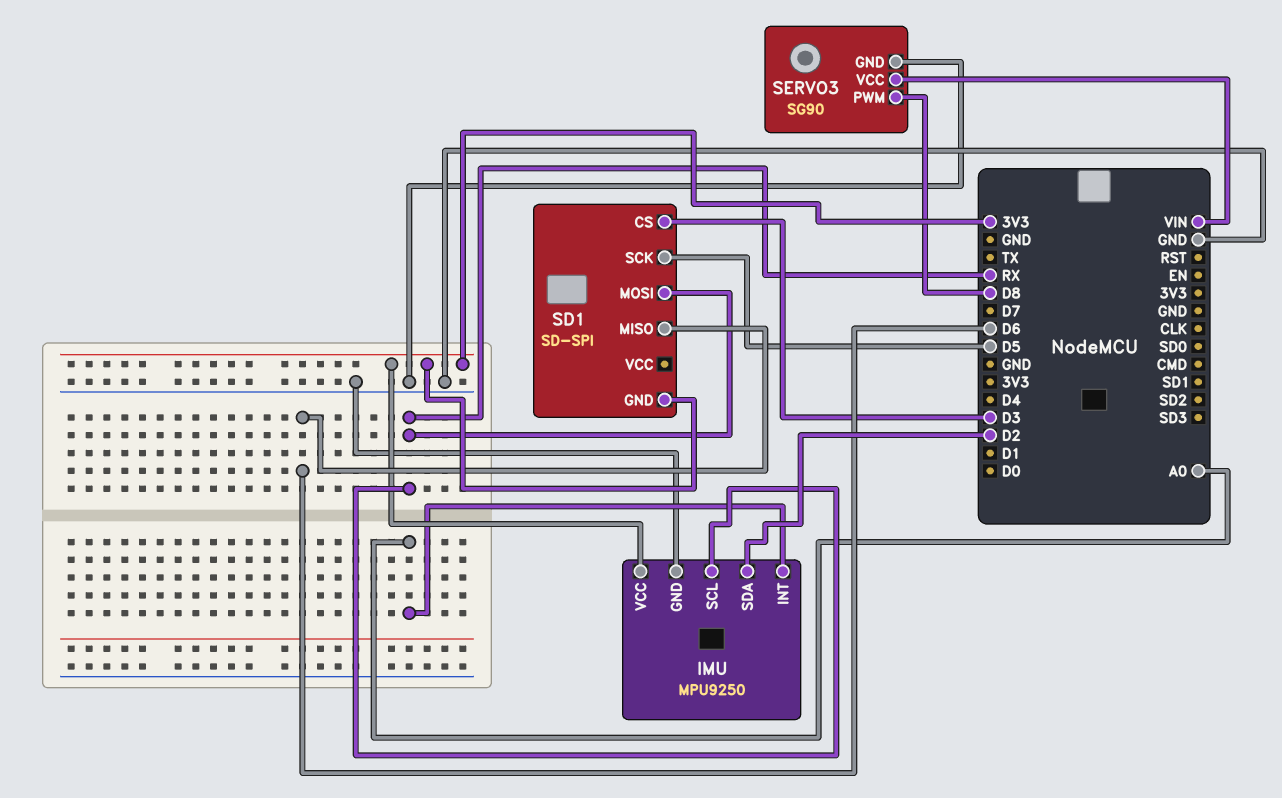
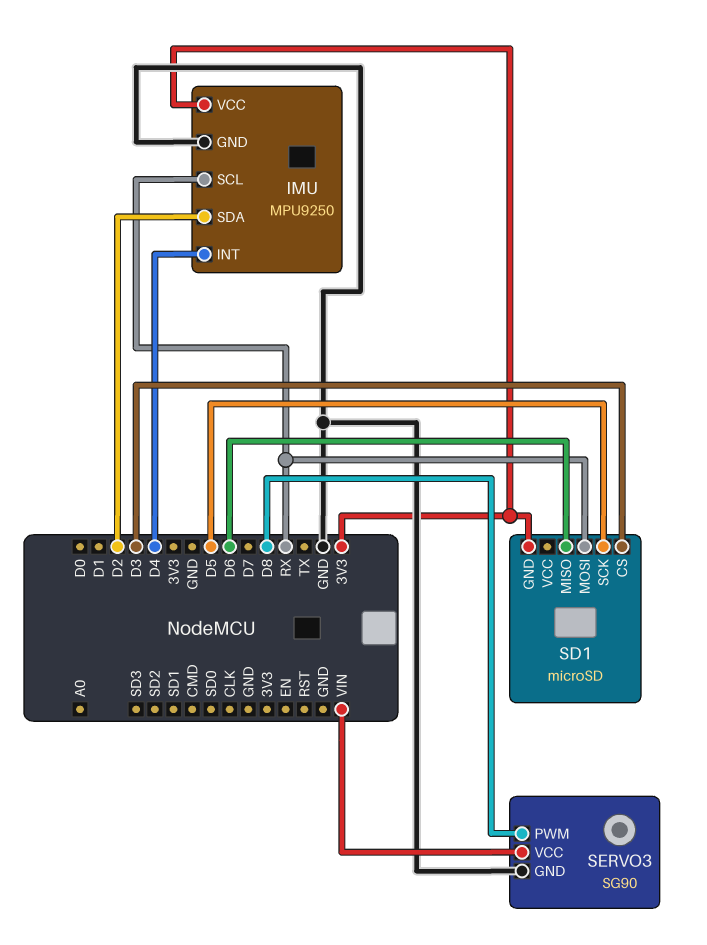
IMU pin INT: A0 -> D4
SD1: SD-SPI -> microSD

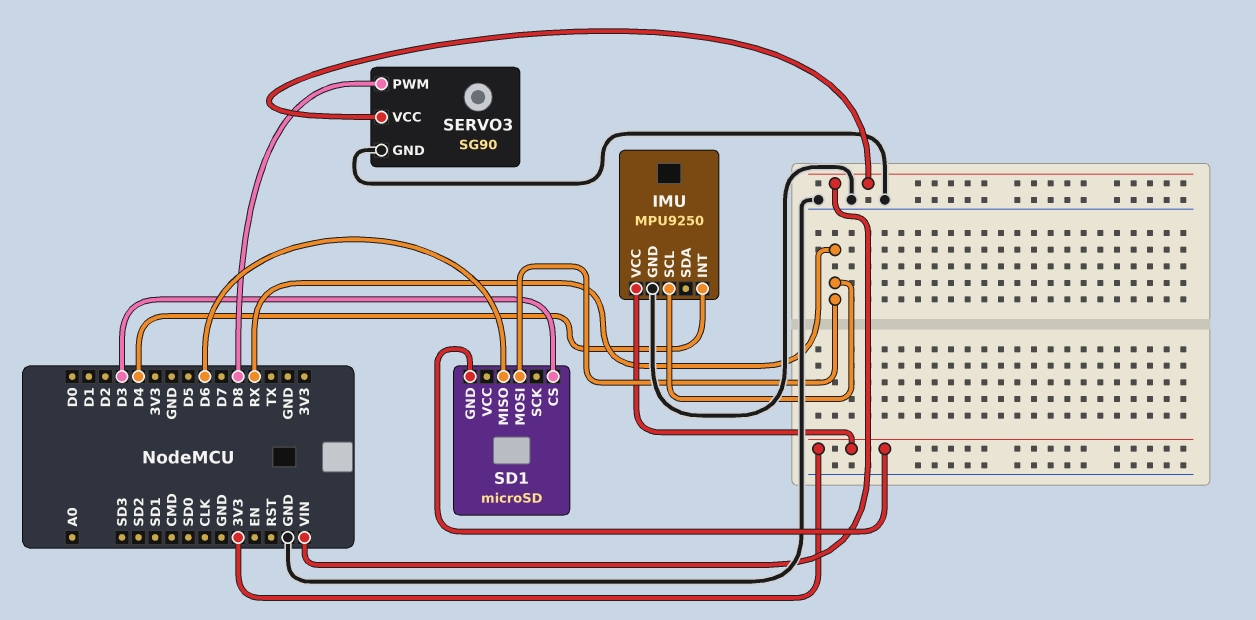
IMU pin SDA: D2 -> none
SD1 pin SCK: D5 -> none

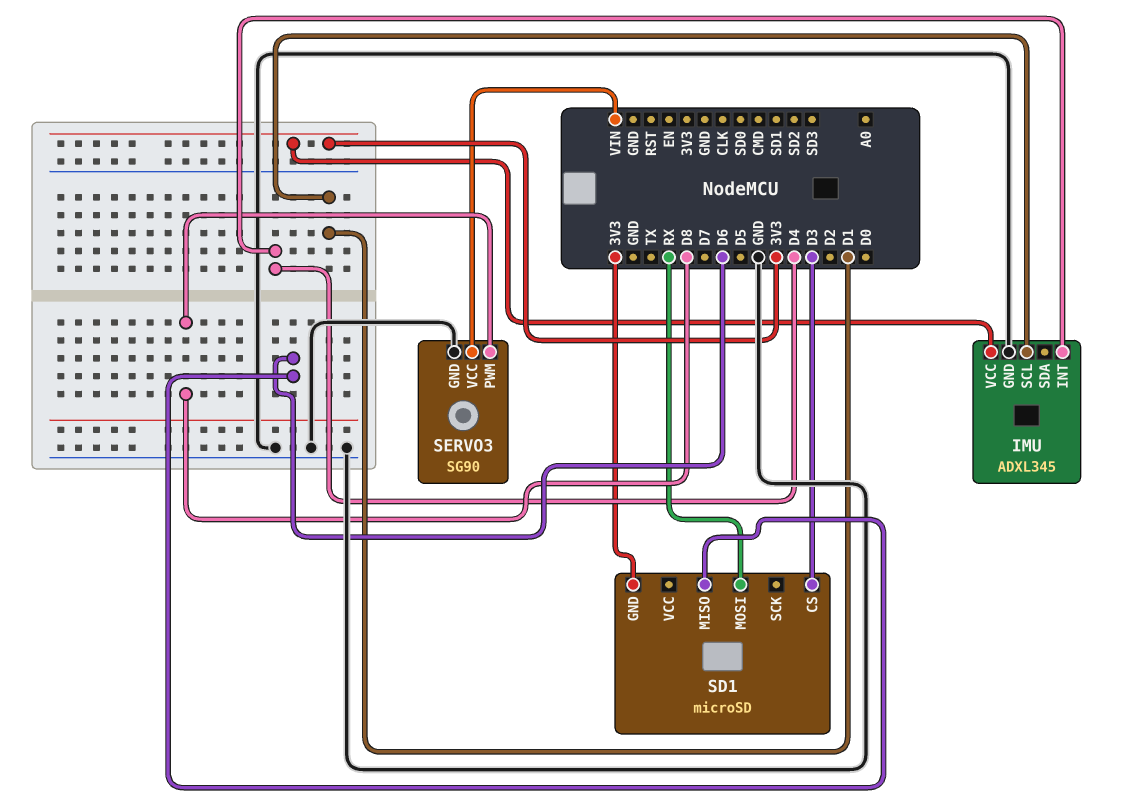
IMU: MPU9250 -> ADXL345
IMU pin SCL: RX -> D1

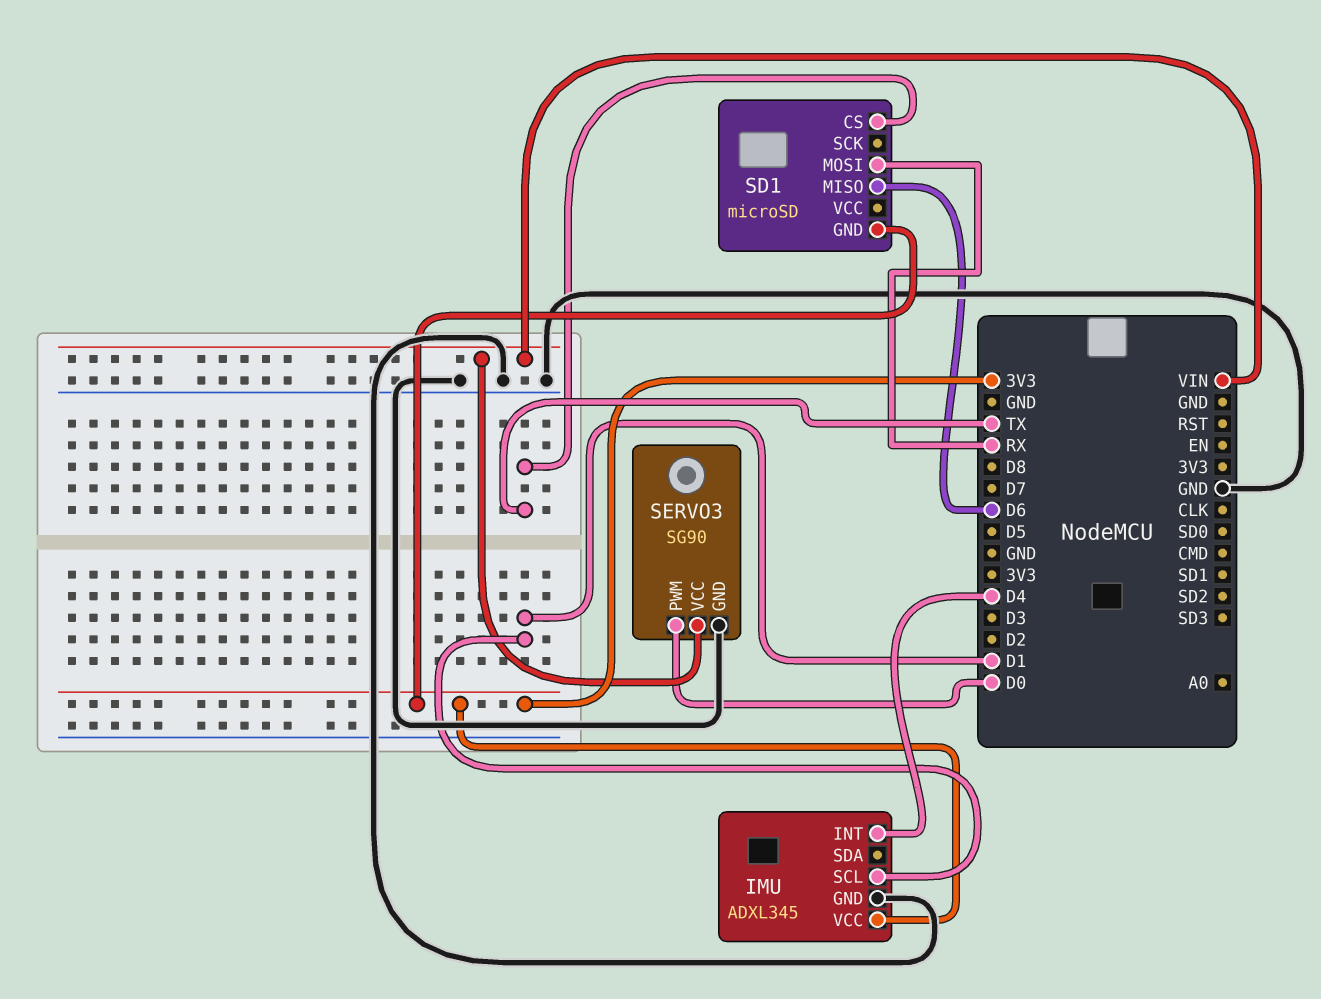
SD1 pin CS: D3 -> TX
SERVO3 pin PWM: D8 -> D0

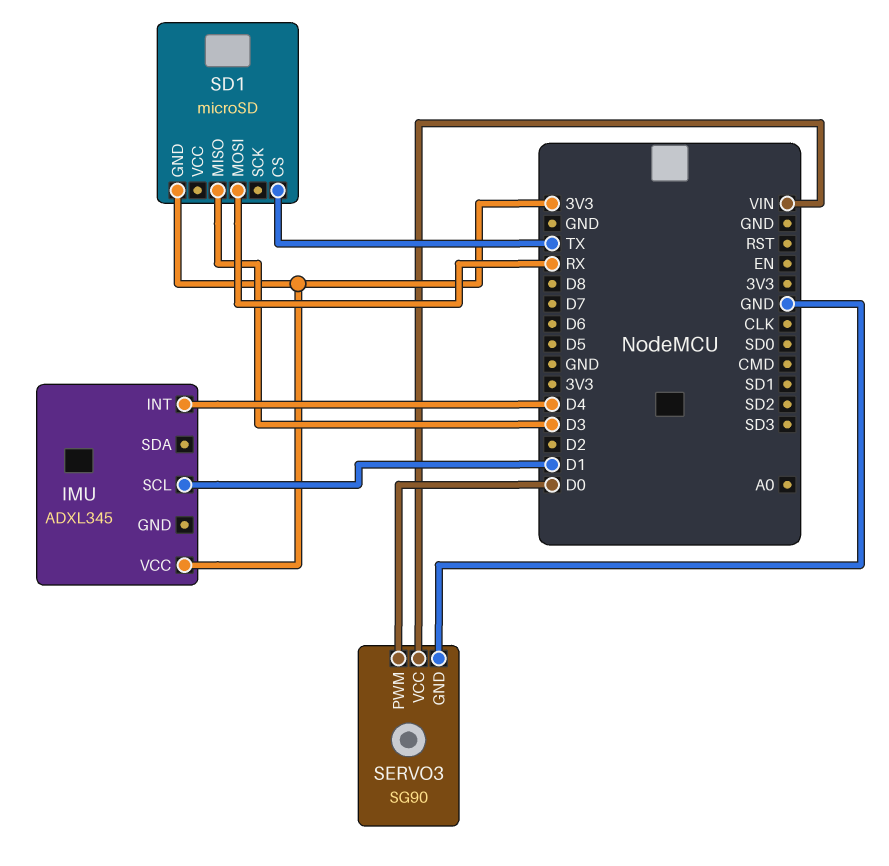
IMU pin GND: GND -> none
SD1 pin MISO: D6 -> D3

